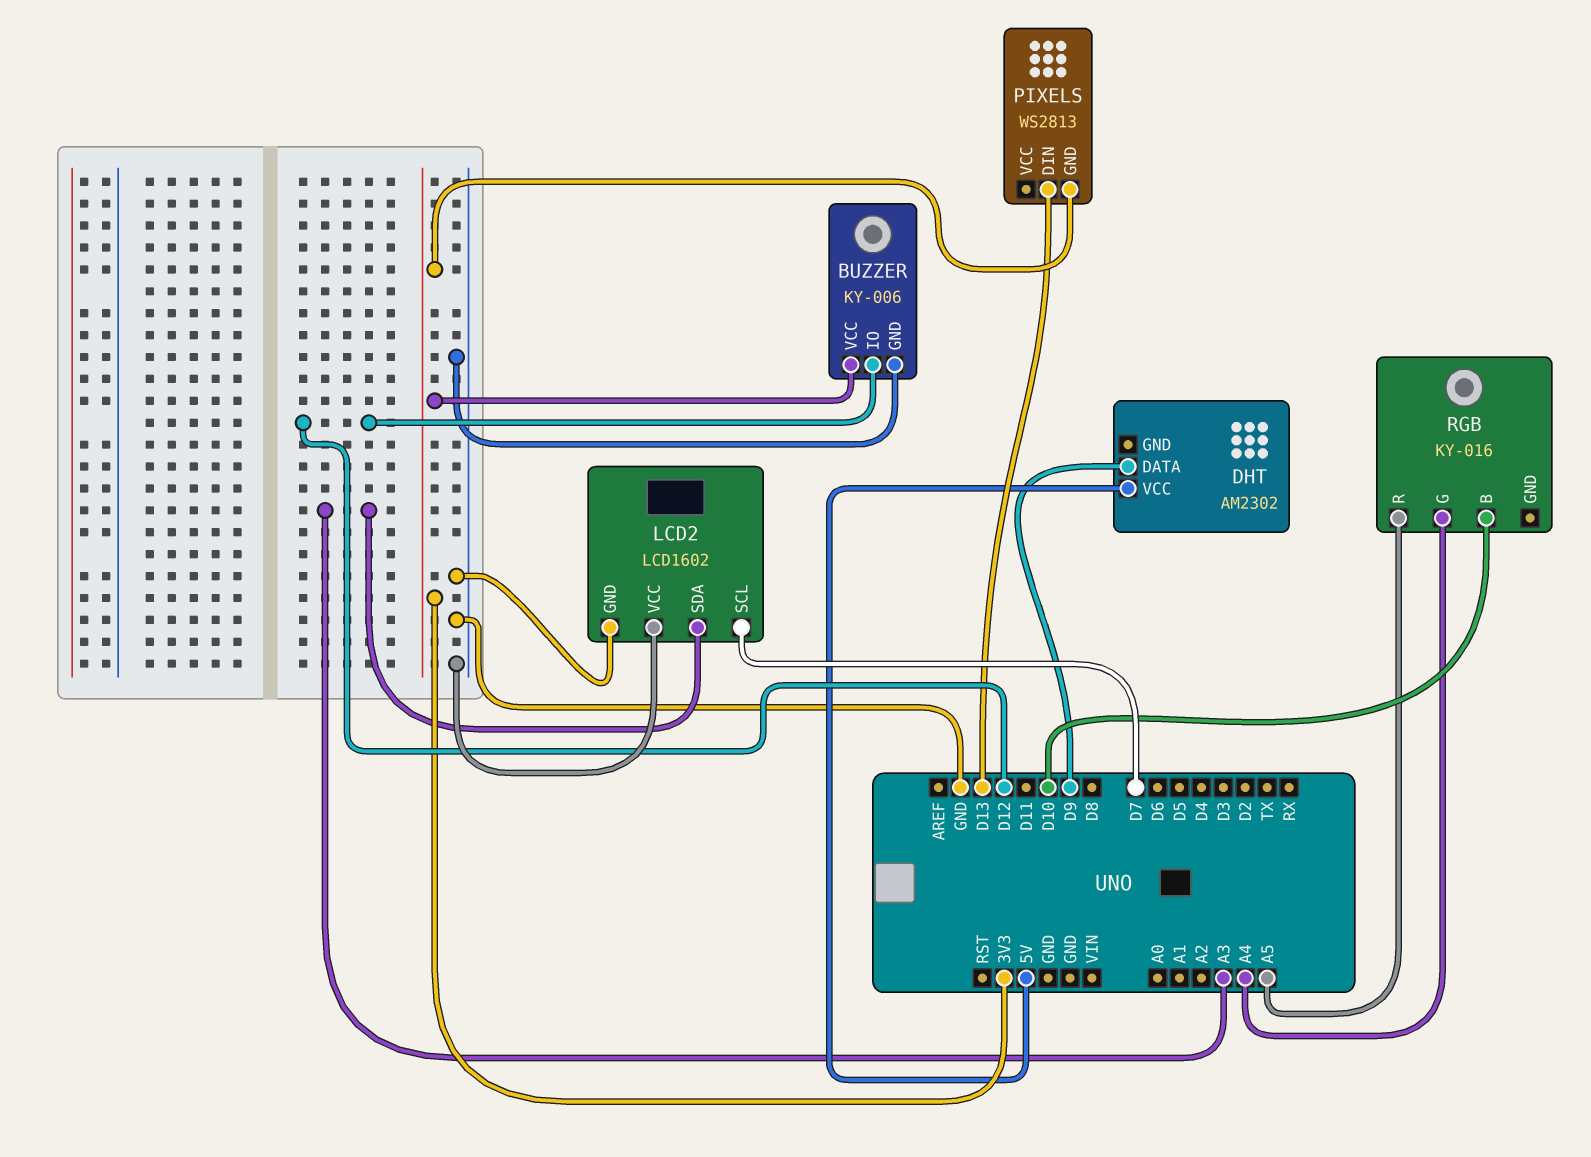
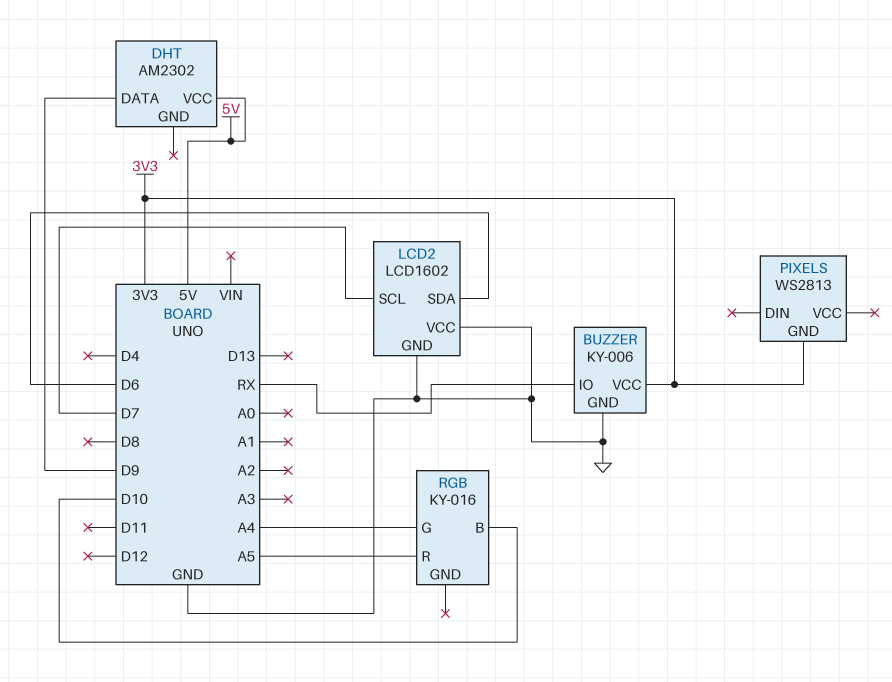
BUZZER pin IO: D12 -> RX
LCD2 pin SDA: A3 -> D6
PIXELS pin DIN: D13 -> none

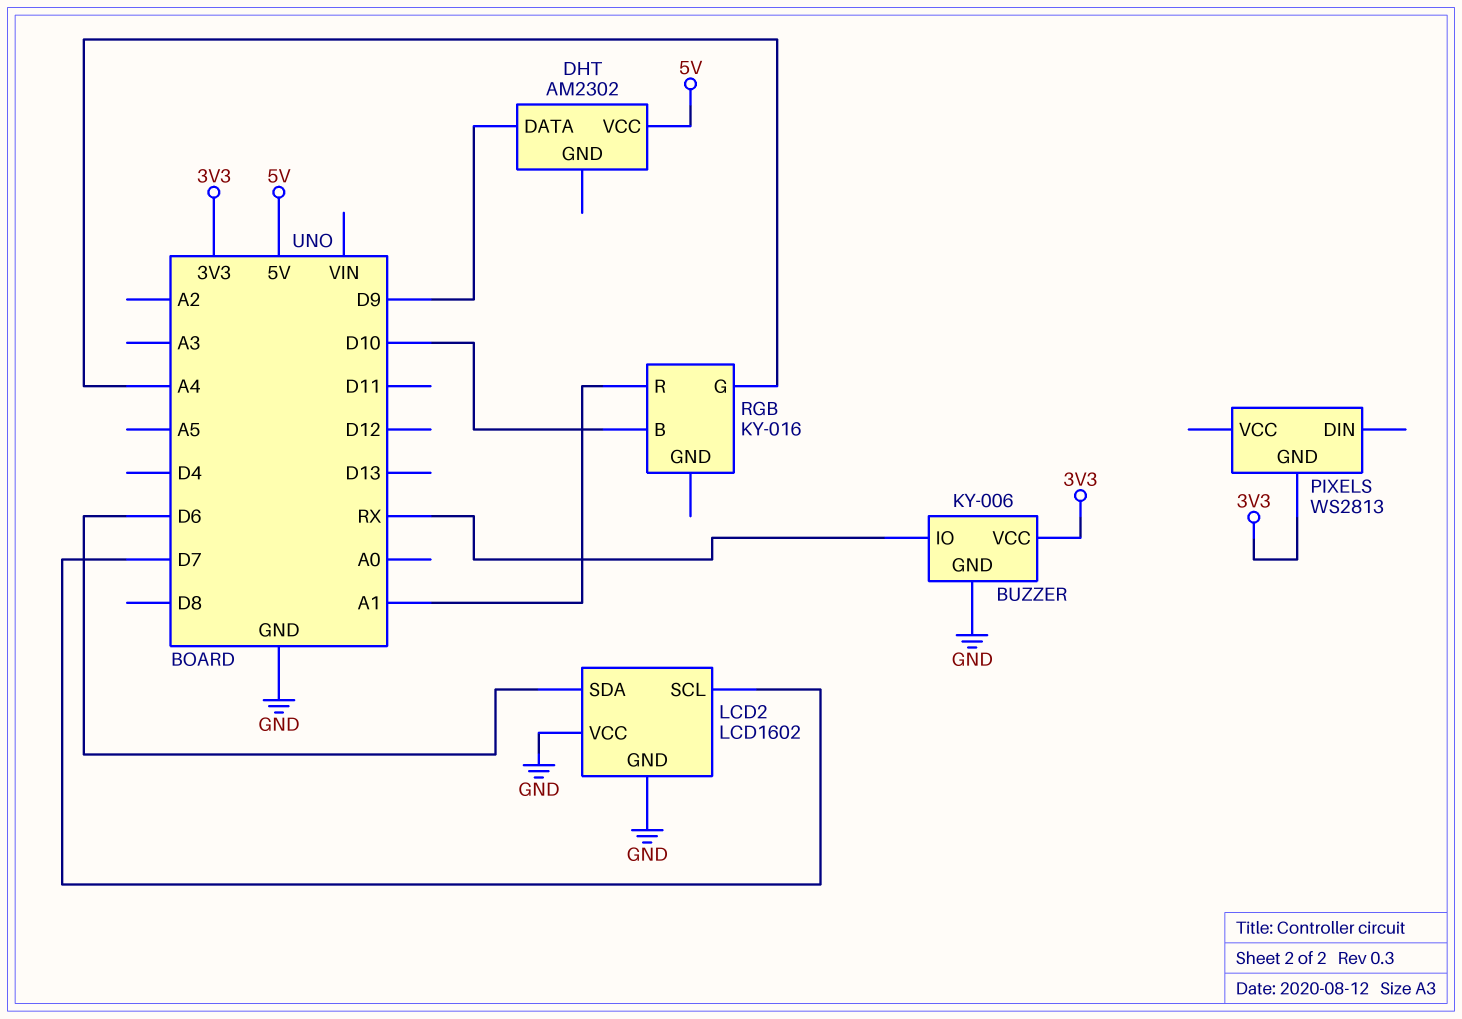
RGB pin R: A5 -> A1

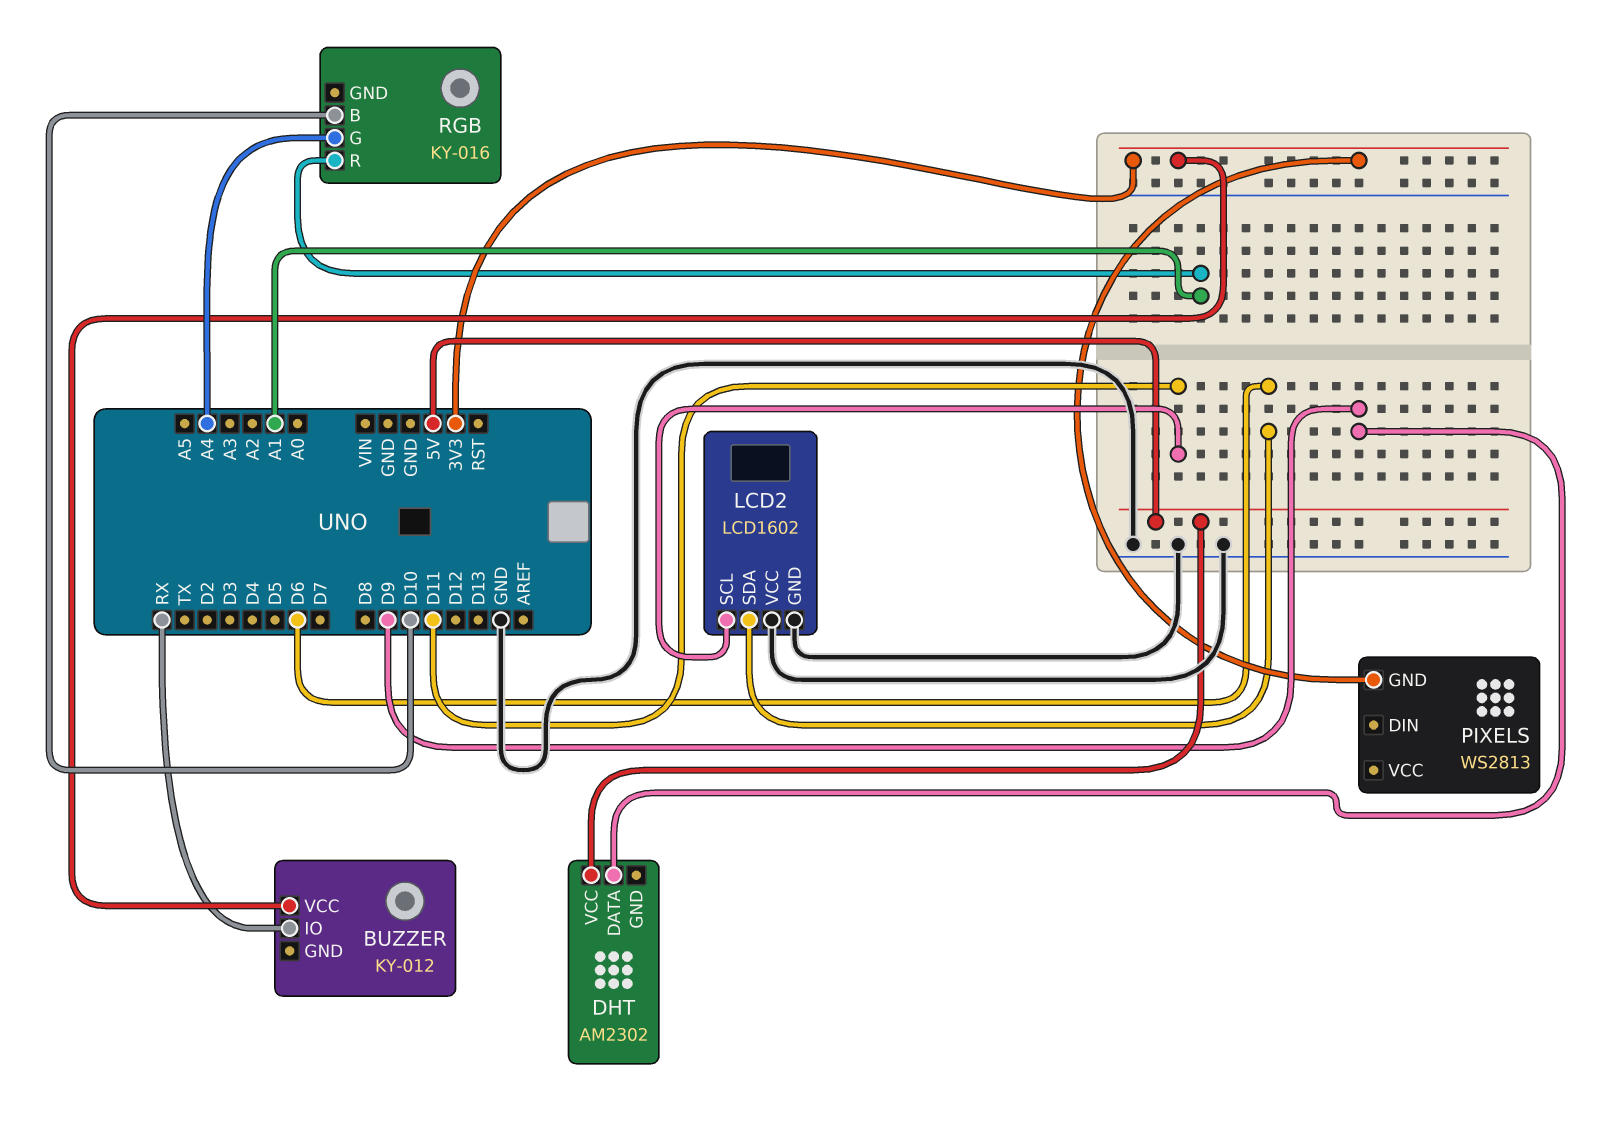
BUZZER: KY-006 -> KY-012
BUZZER pin GND: GND -> none
LCD2 pin SCL: D7 -> D11

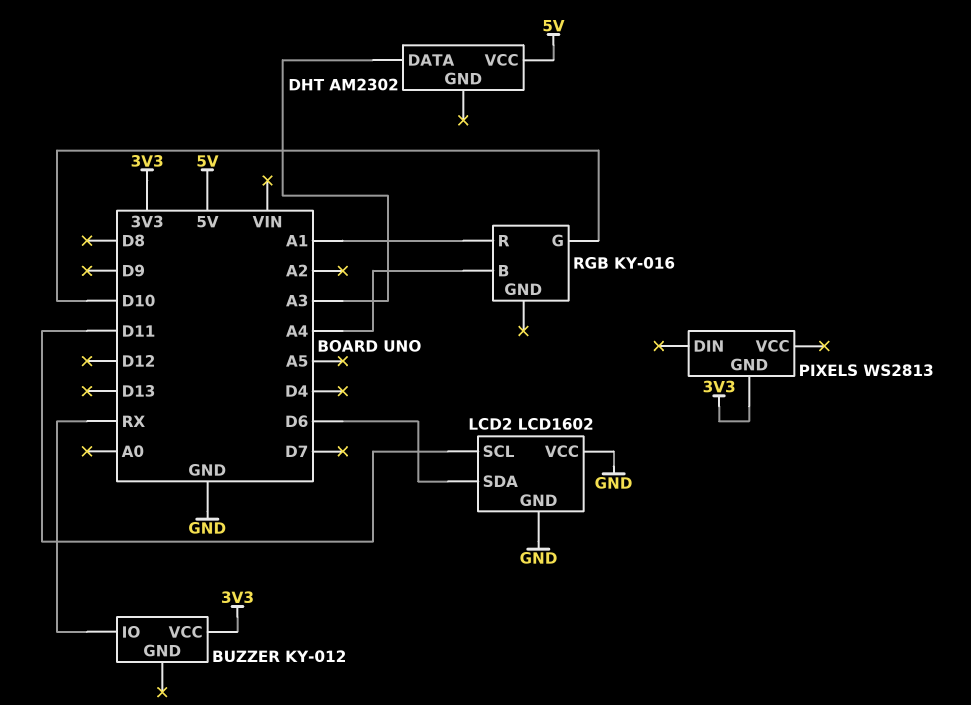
DHT pin DATA: D9 -> A3
RGB pin B: D10 -> A4
RGB pin G: A4 -> D10

